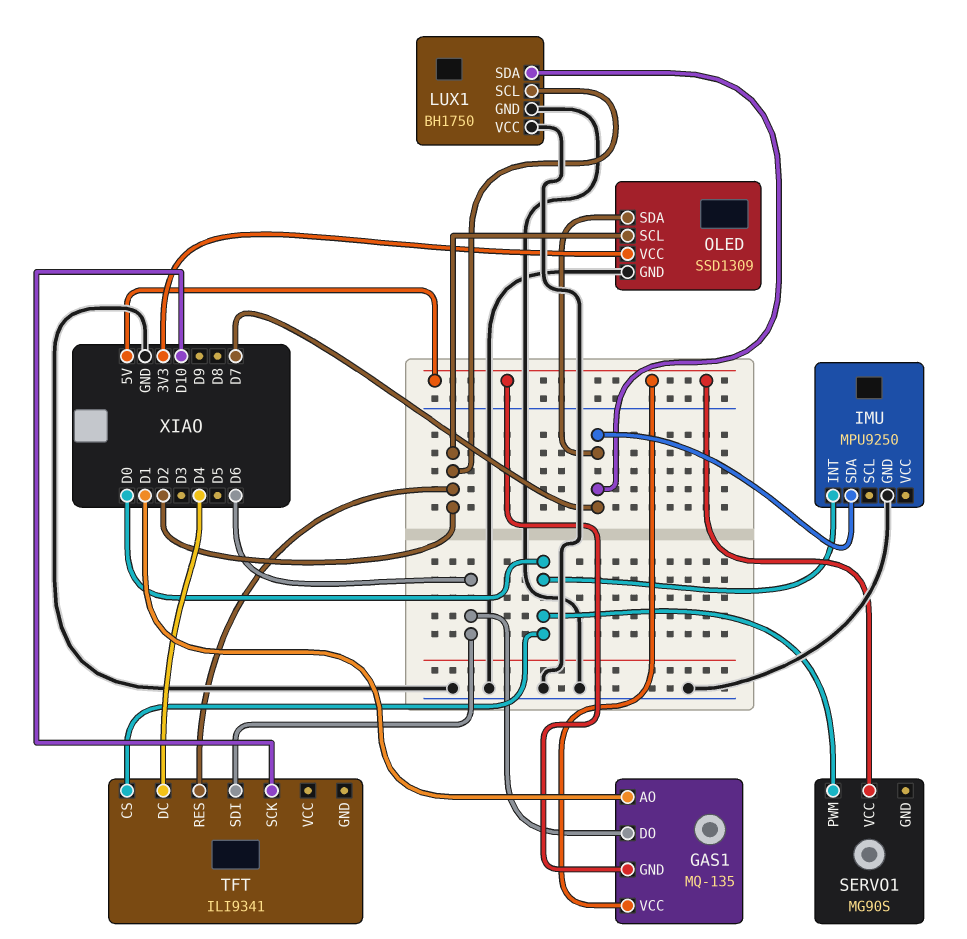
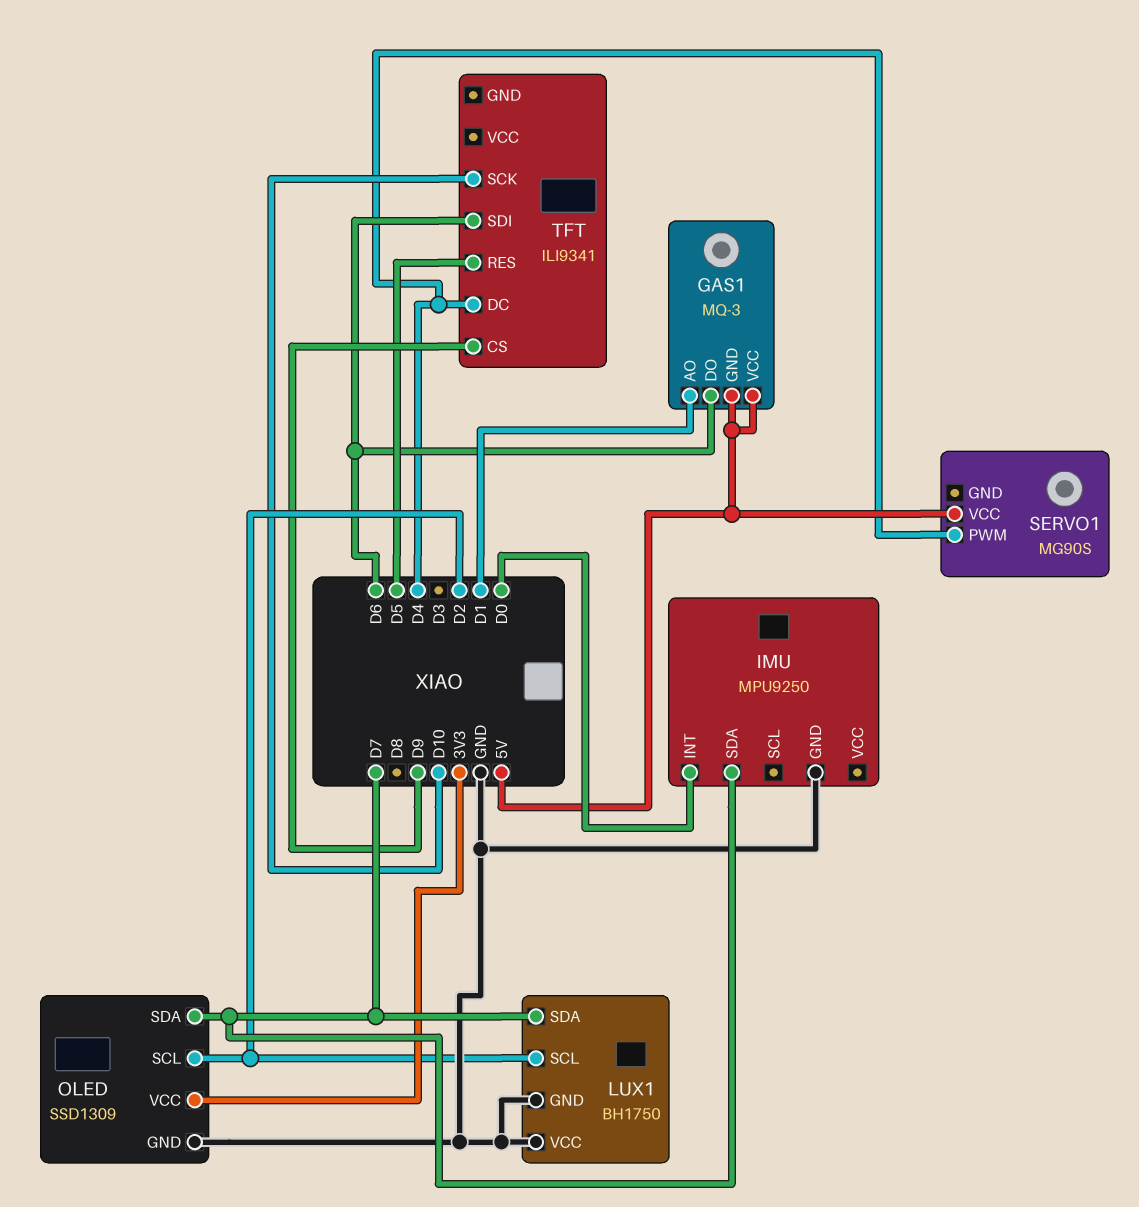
GAS1: MQ-135 -> MQ-3
SERVO1 pin PWM: D0 -> D4
TFT pin CS: D0 -> D9
TFT pin RES: D2 -> D5

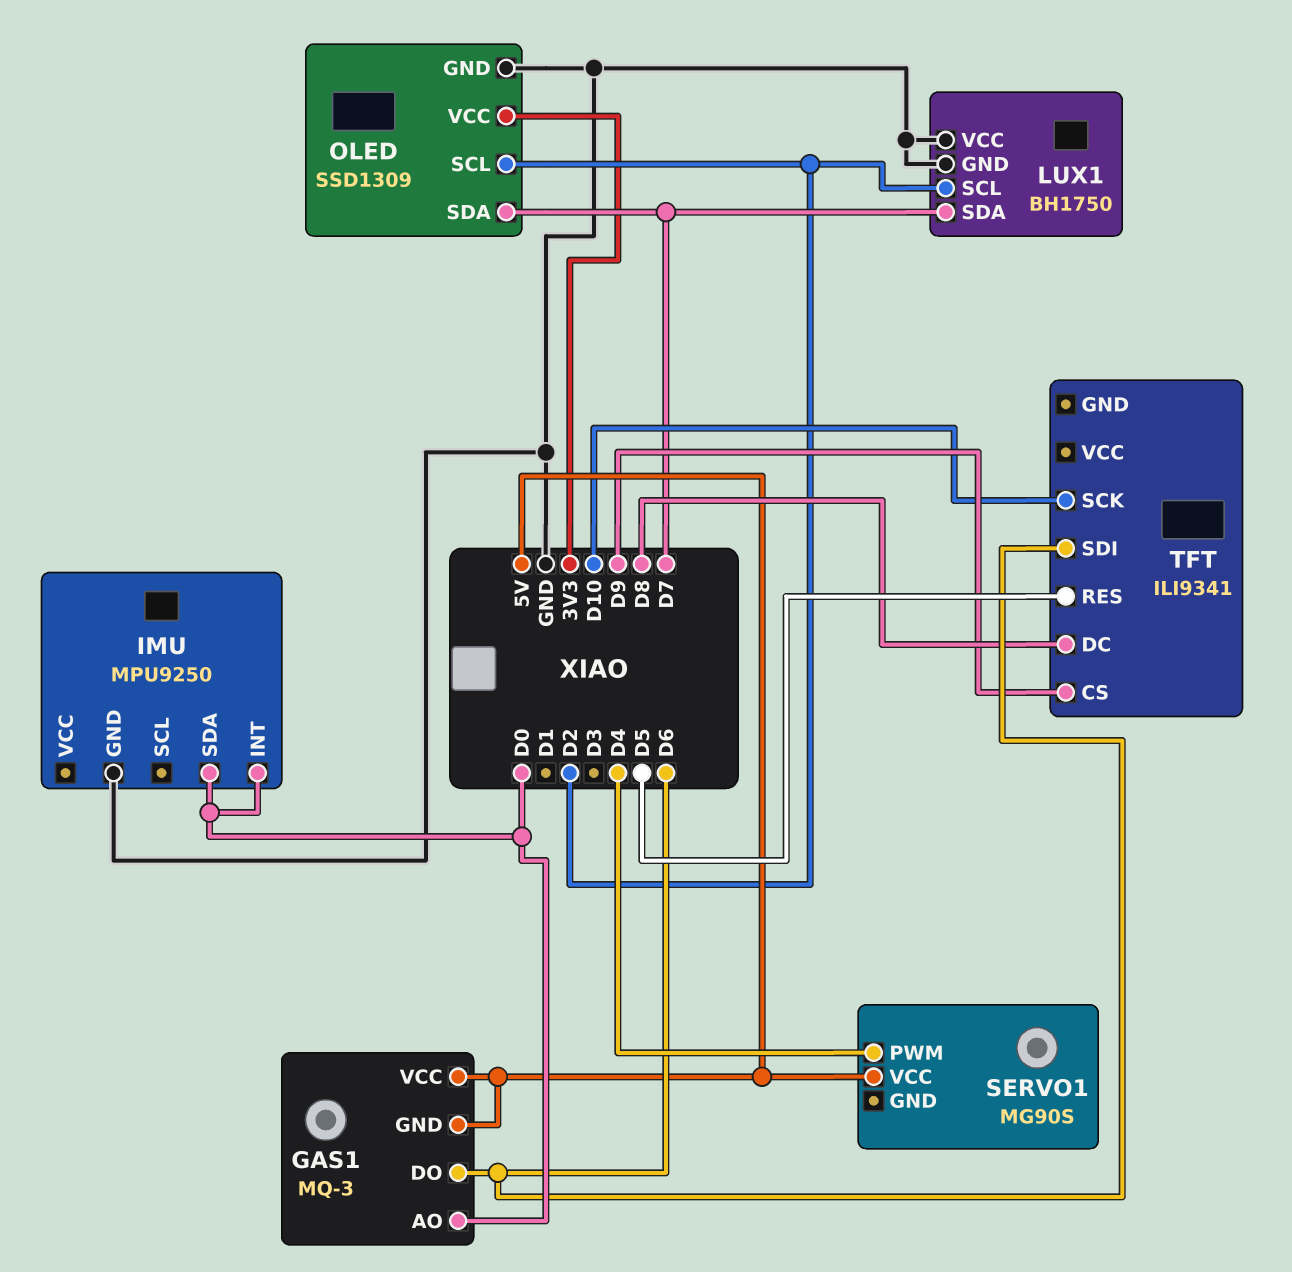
GAS1 pin AO: D1 -> D0
IMU pin SDA: D7 -> D0
TFT pin DC: D4 -> D8

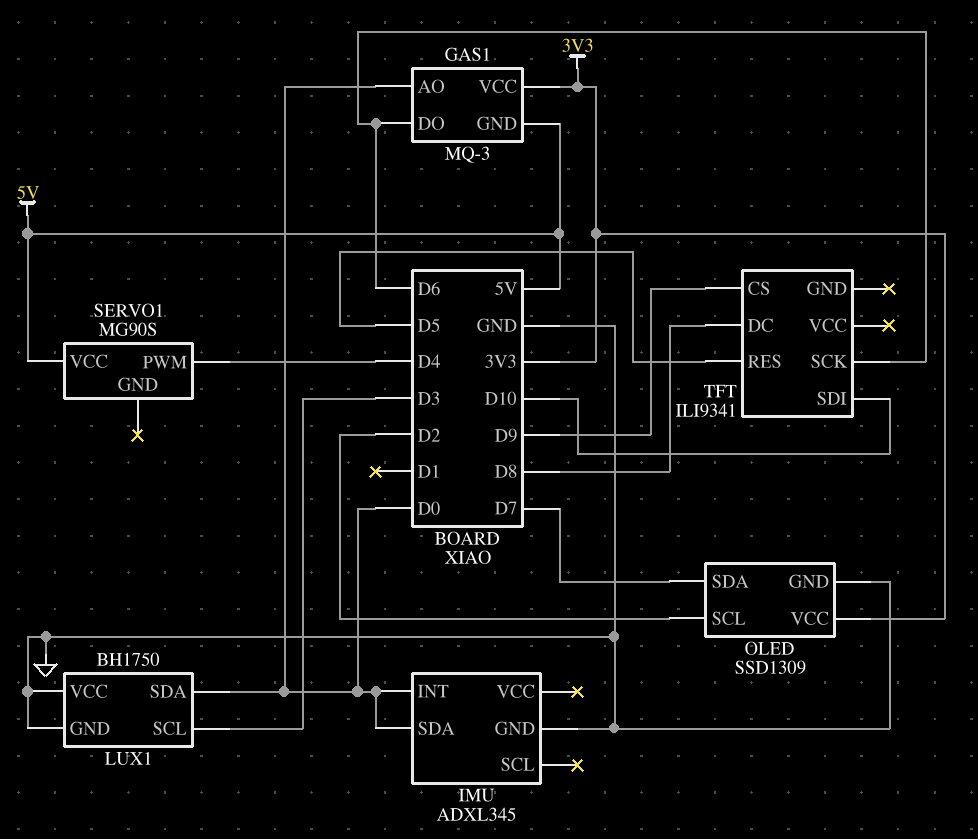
GAS1 pin VCC: 5V -> 3V3
IMU: MPU9250 -> ADXL345
LUX1 pin SCL: D2 -> D3
LUX1 pin SDA: D7 -> D0
TFT pin SCK: D10 -> D6
TFT pin SDI: D6 -> D10

